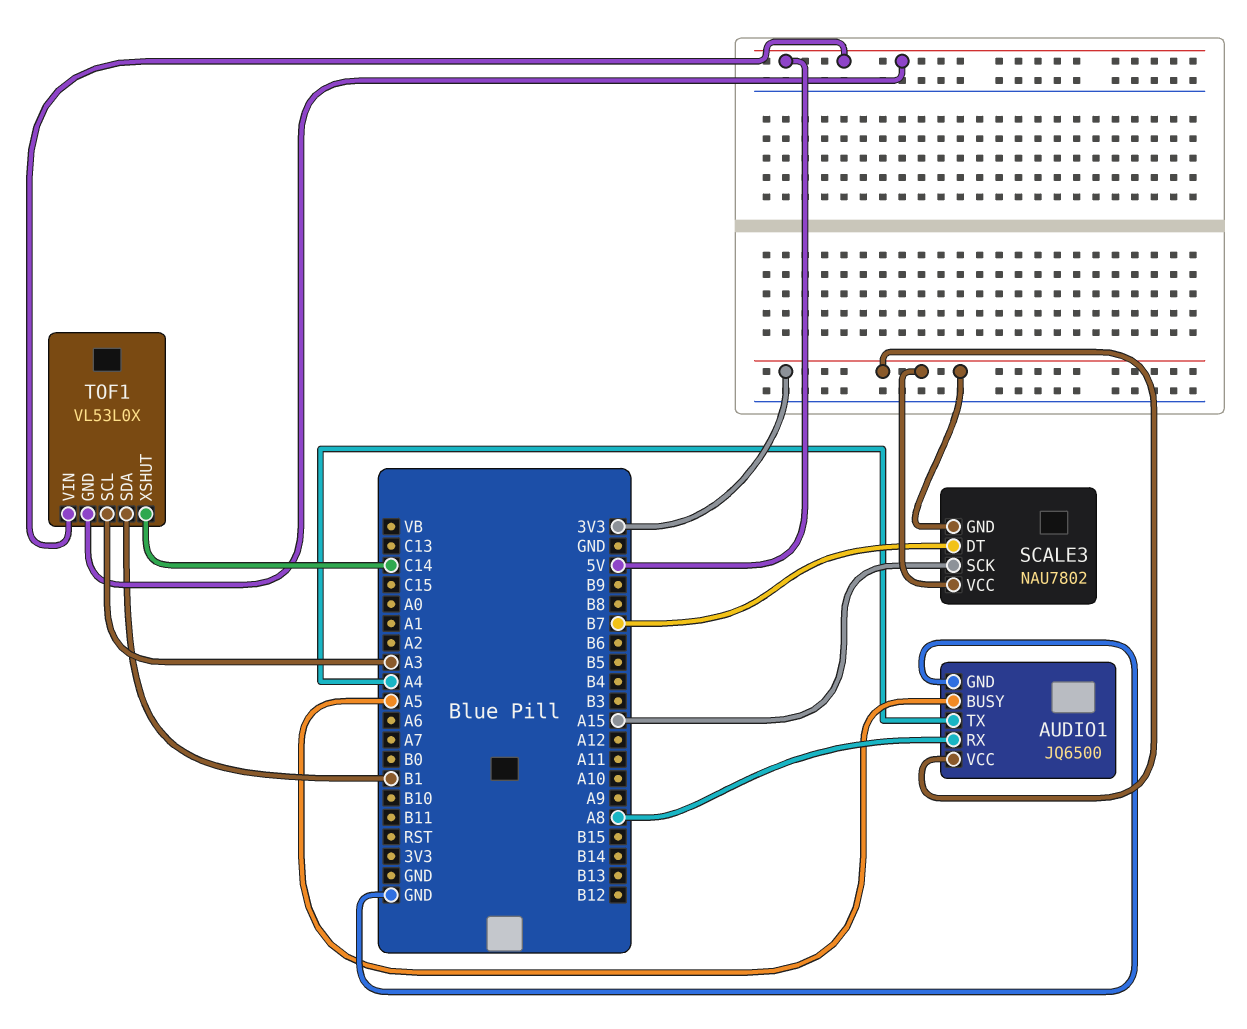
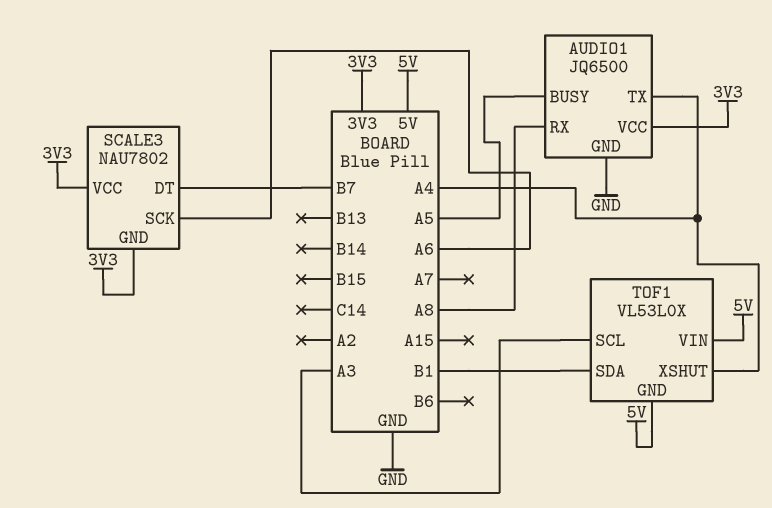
SCALE3 pin SCK: A15 -> A6
TOF1 pin XSHUT: C14 -> A4

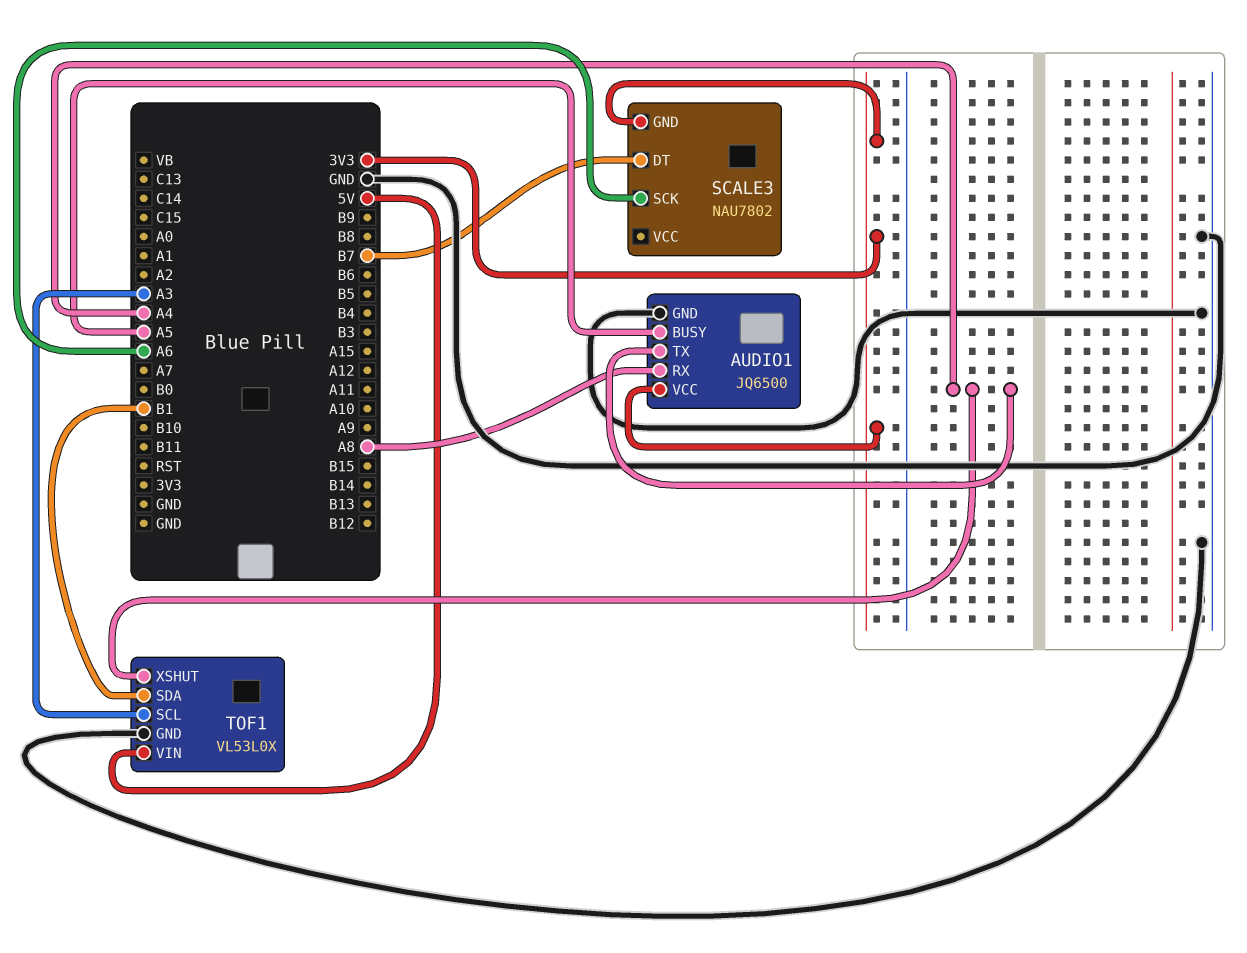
SCALE3 pin VCC: 3V3 -> none
TOF1 pin GND: 5V -> GND

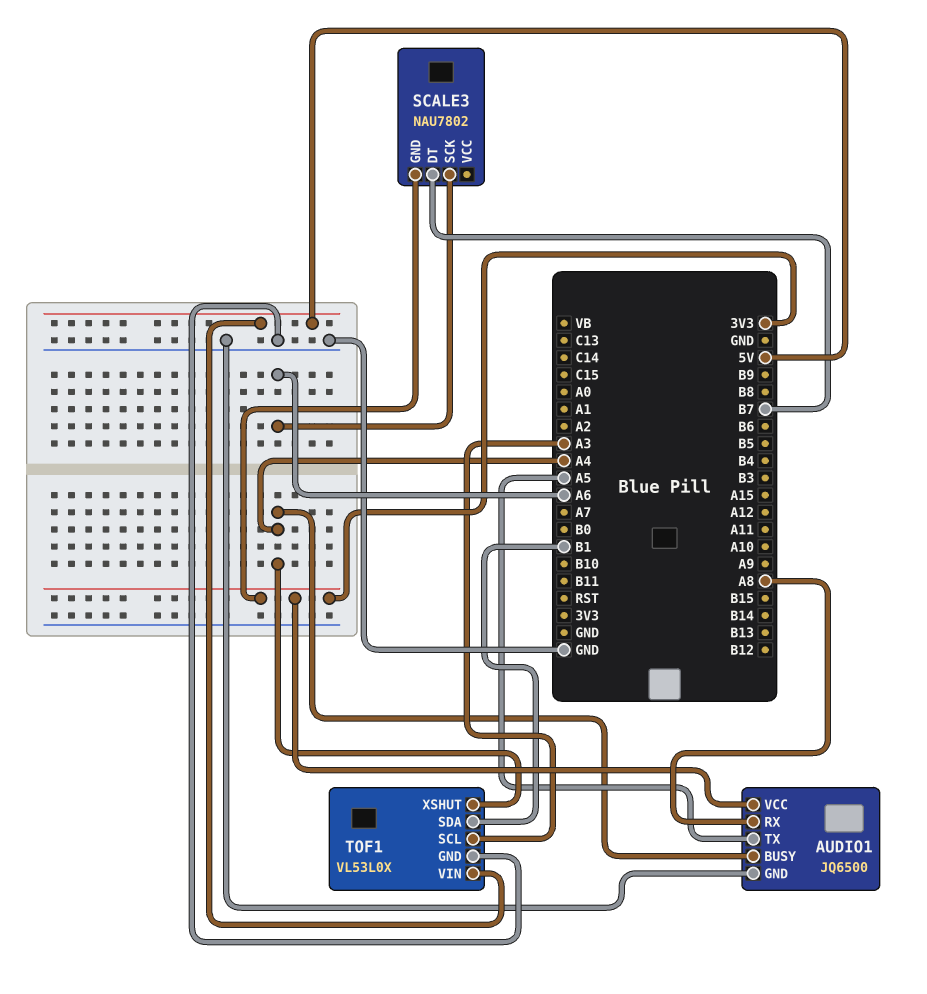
AUDIO1 pin BUSY: A5 -> A4
AUDIO1 pin TX: A4 -> A5

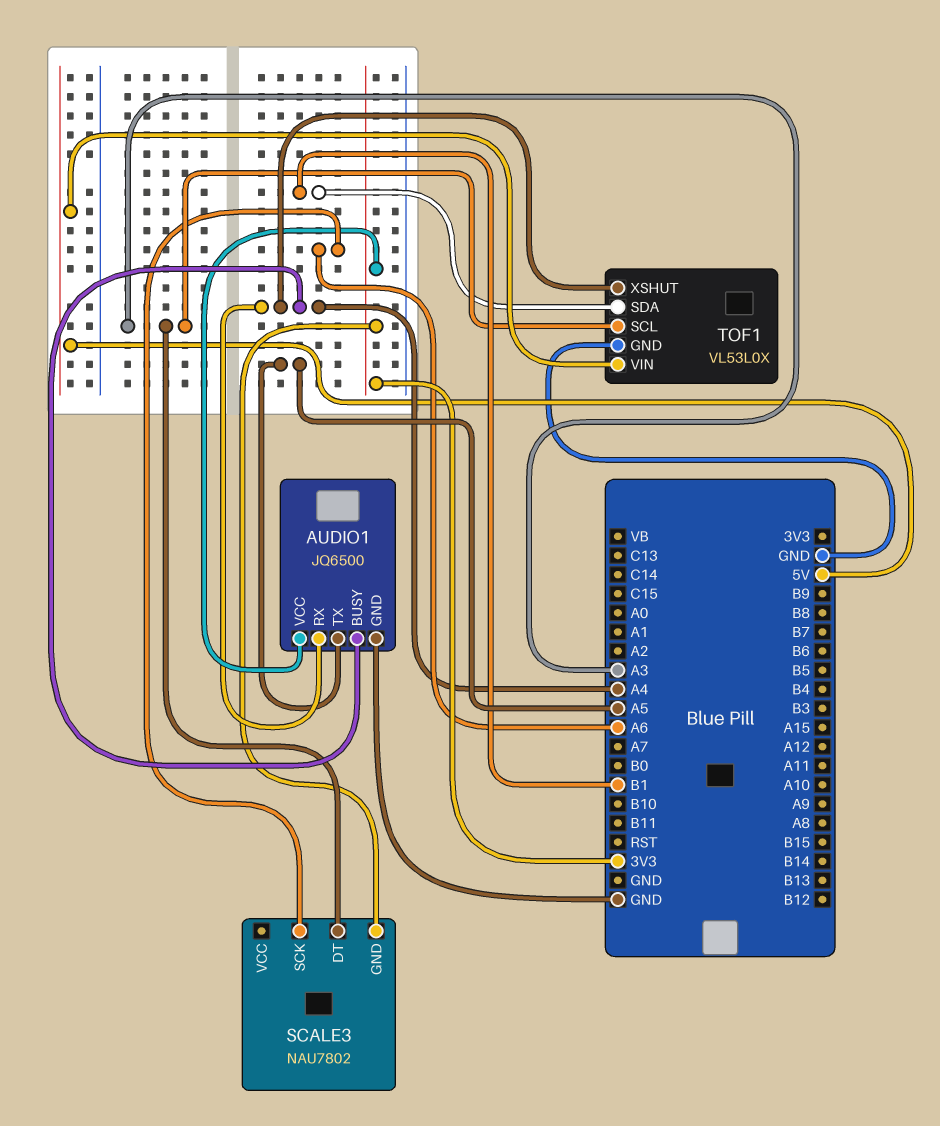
AUDIO1 pin RX: A8 -> A4
SCALE3 pin DT: B7 -> A3

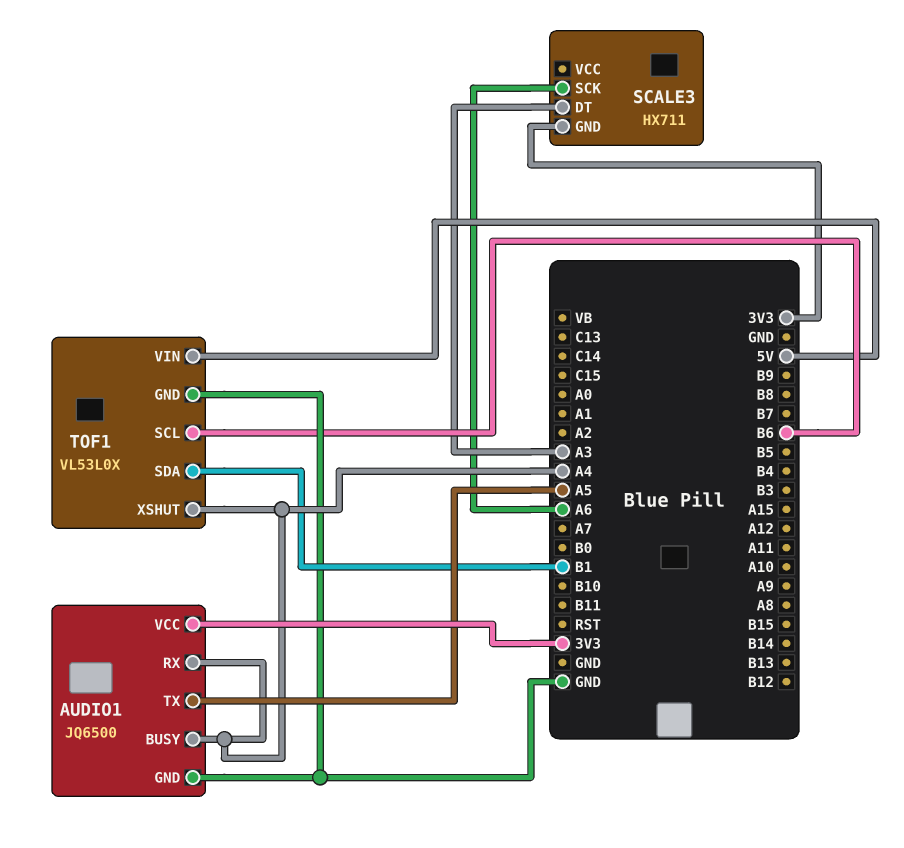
SCALE3: NAU7802 -> HX711
TOF1 pin SCL: A3 -> B6

